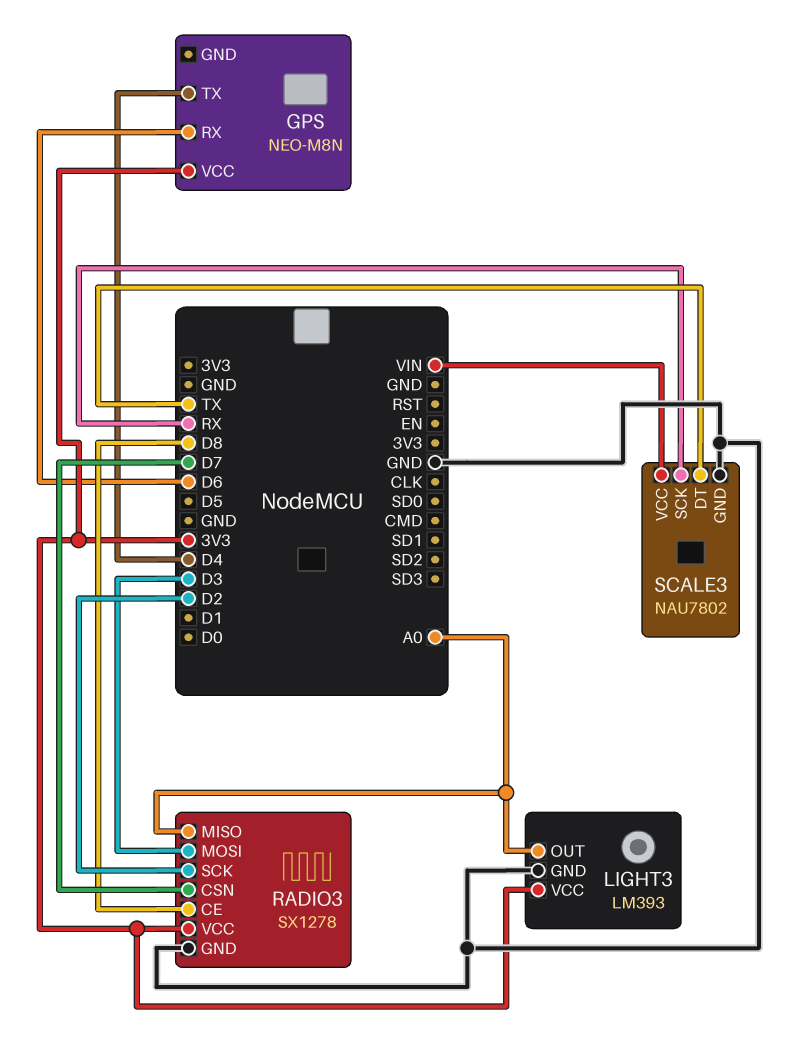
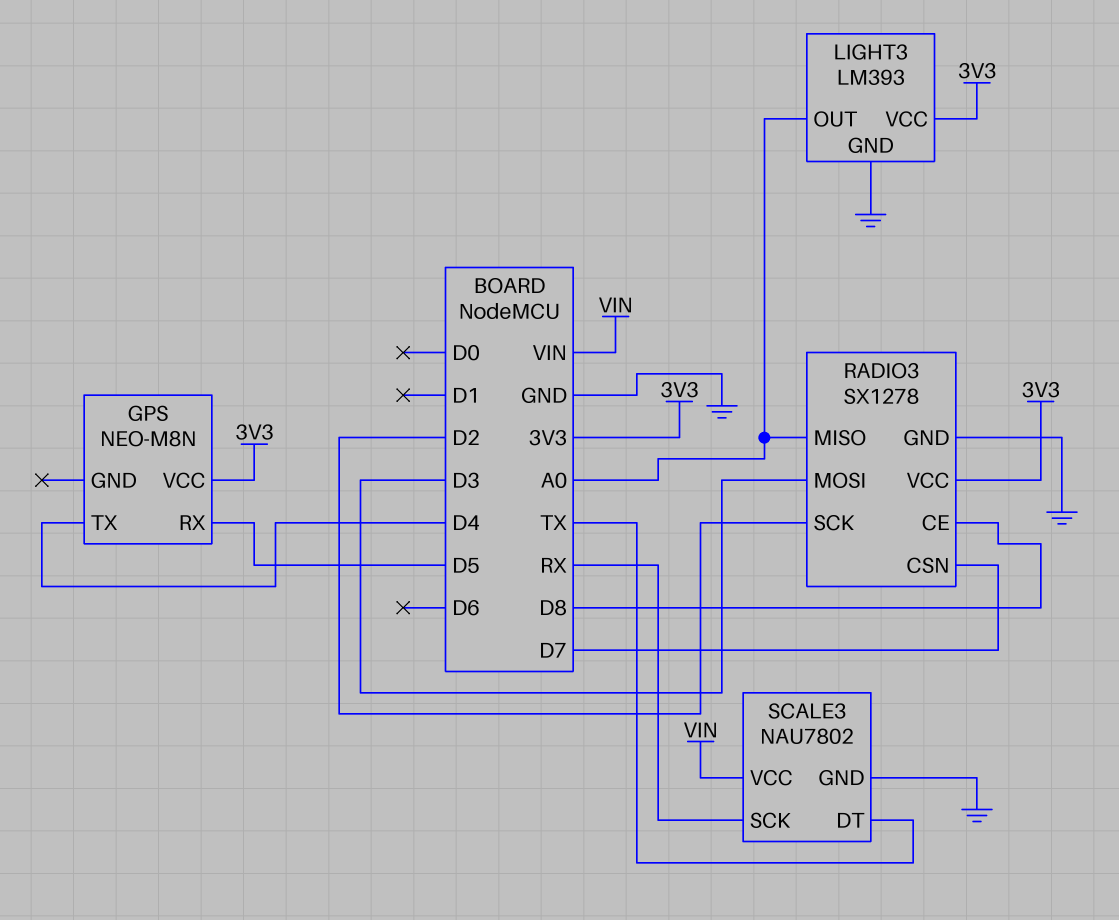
GPS pin RX: D6 -> D5

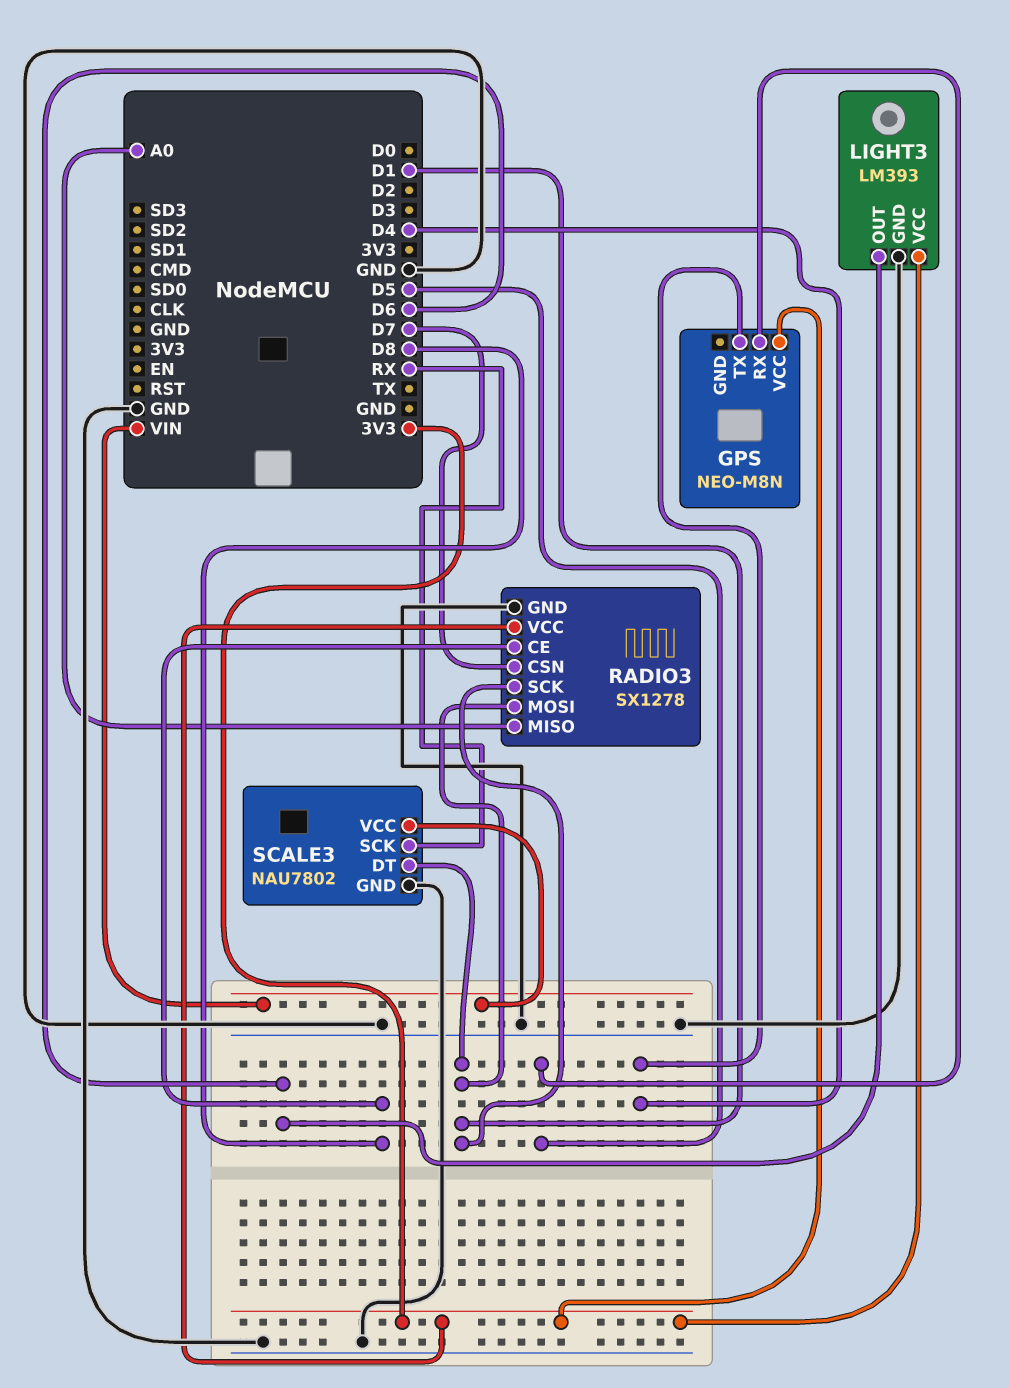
LIGHT3 pin OUT: A0 -> D6
RADIO3 pin MOSI: D3 -> D1
RADIO3 pin SCK: D2 -> D1
SCALE3 pin DT: TX -> D1

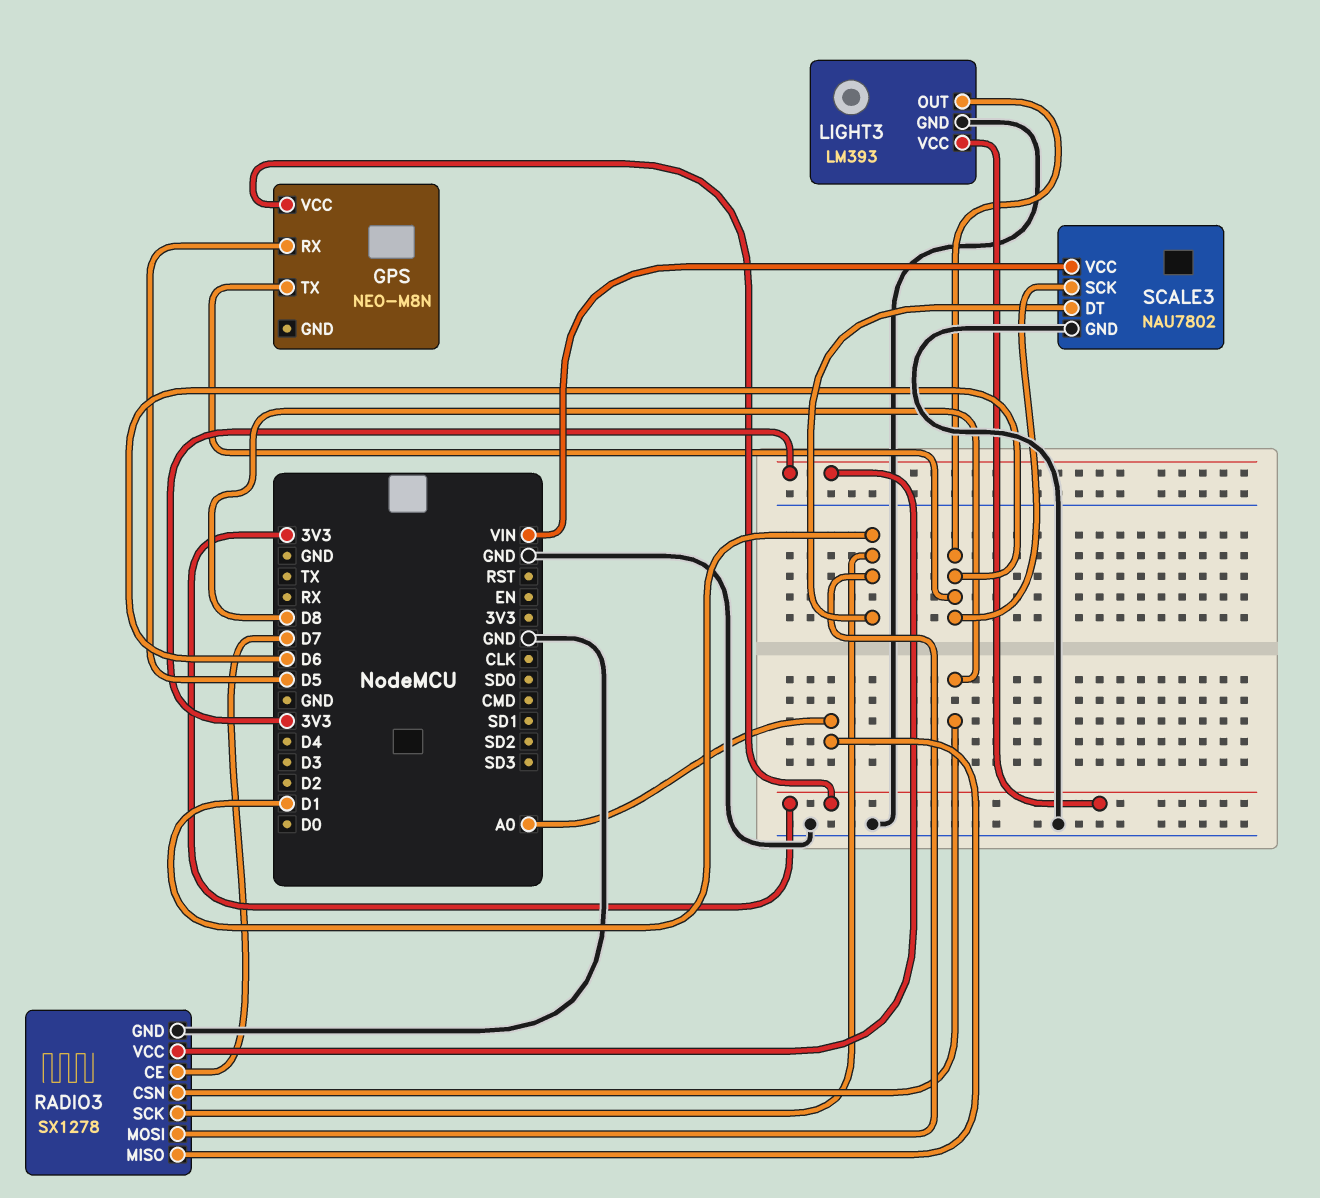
GPS pin TX: D4 -> D6
RADIO3 pin CE: D8 -> D7
RADIO3 pin CSN: D7 -> D8
SCALE3 pin SCK: RX -> D6

